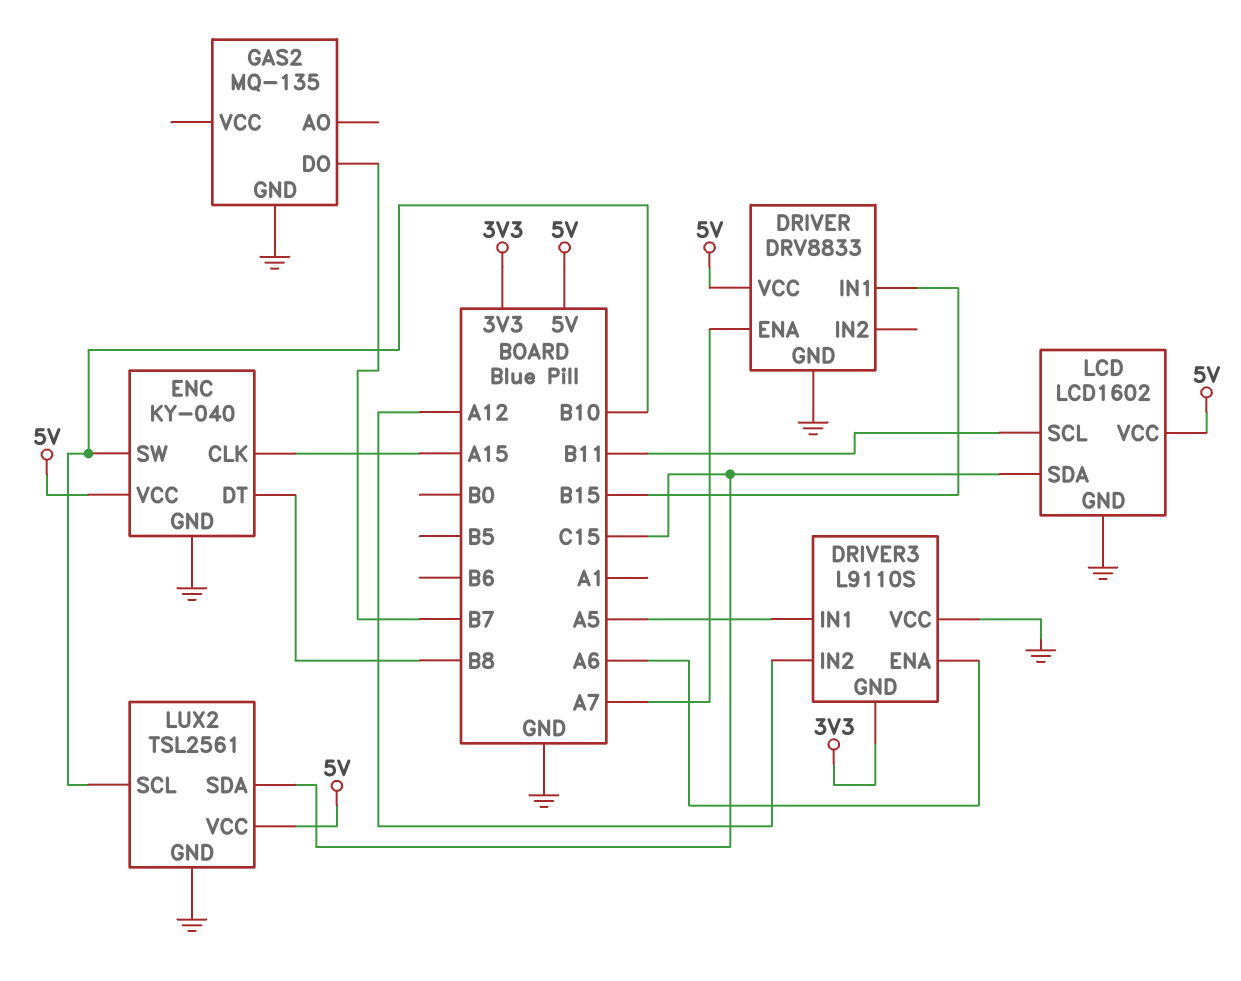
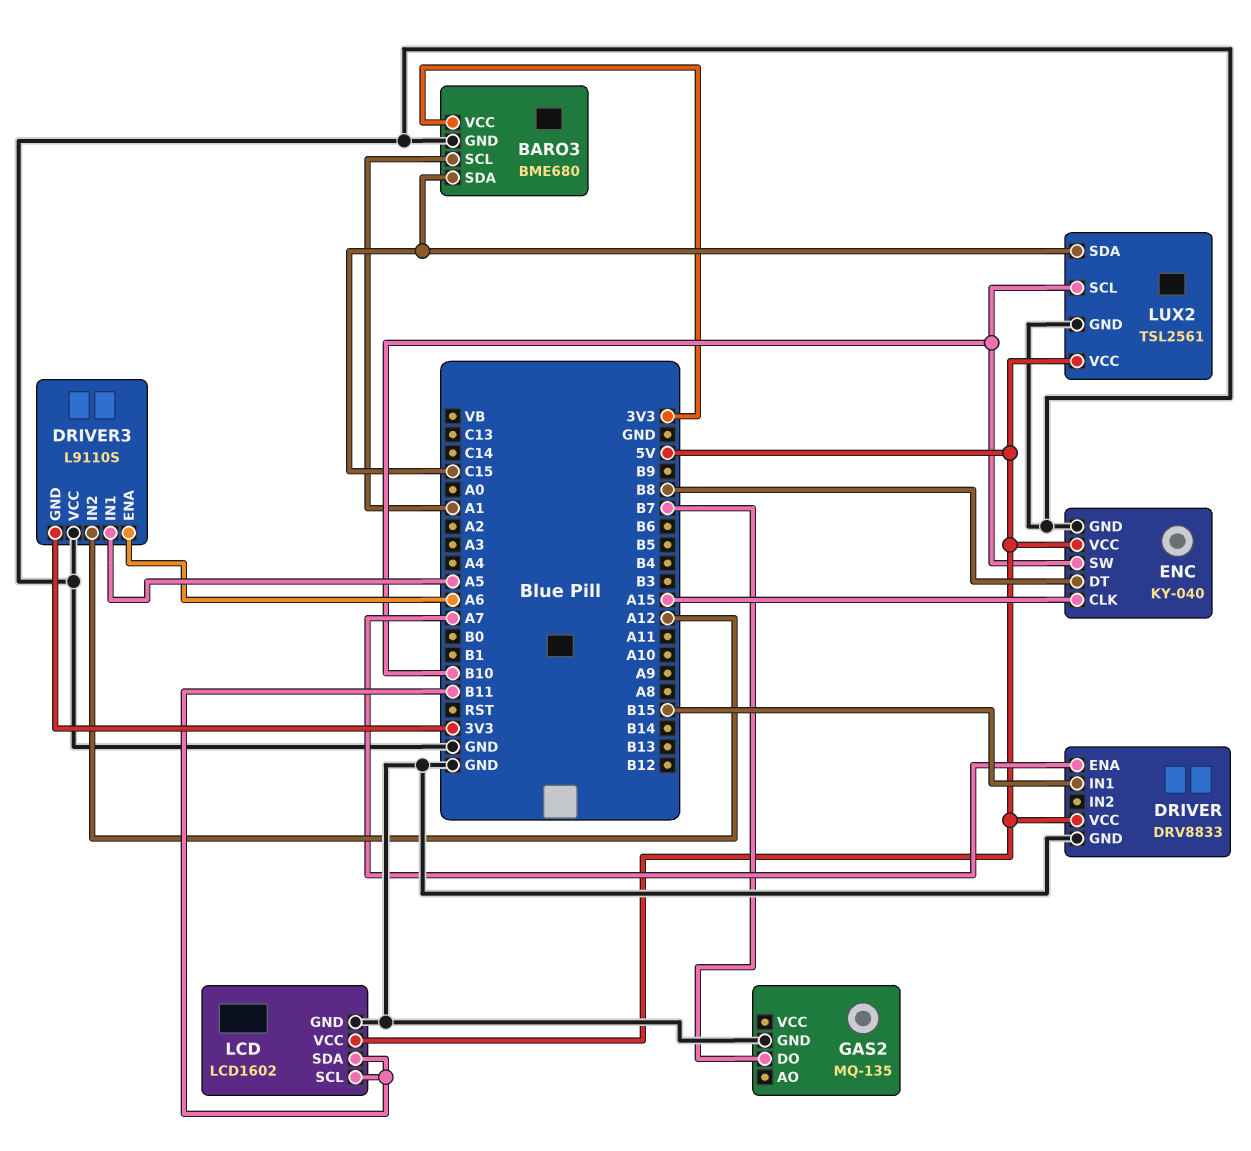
BARO3: none -> BME680
BARO3 pin GND: none -> GND
BARO3 pin SCL: none -> A1
BARO3 pin SDA: none -> C15
BARO3 pin VCC: none -> 3V3
LCD pin SDA: C15 -> B11

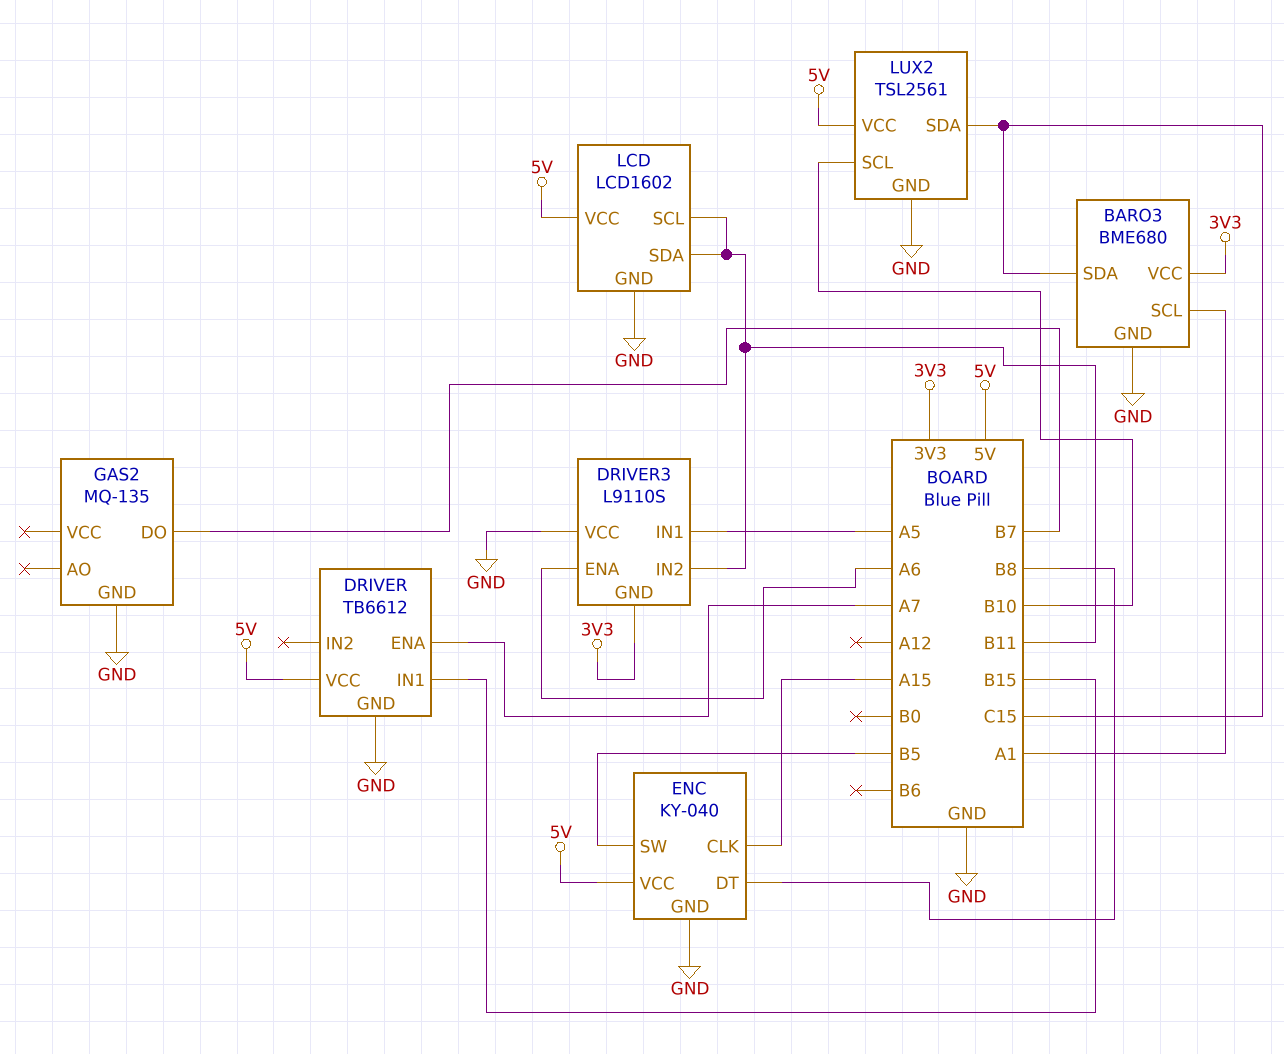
DRIVER: DRV8833 -> TB6612
DRIVER3 pin IN2: A12 -> B11
ENC pin SW: B10 -> B5

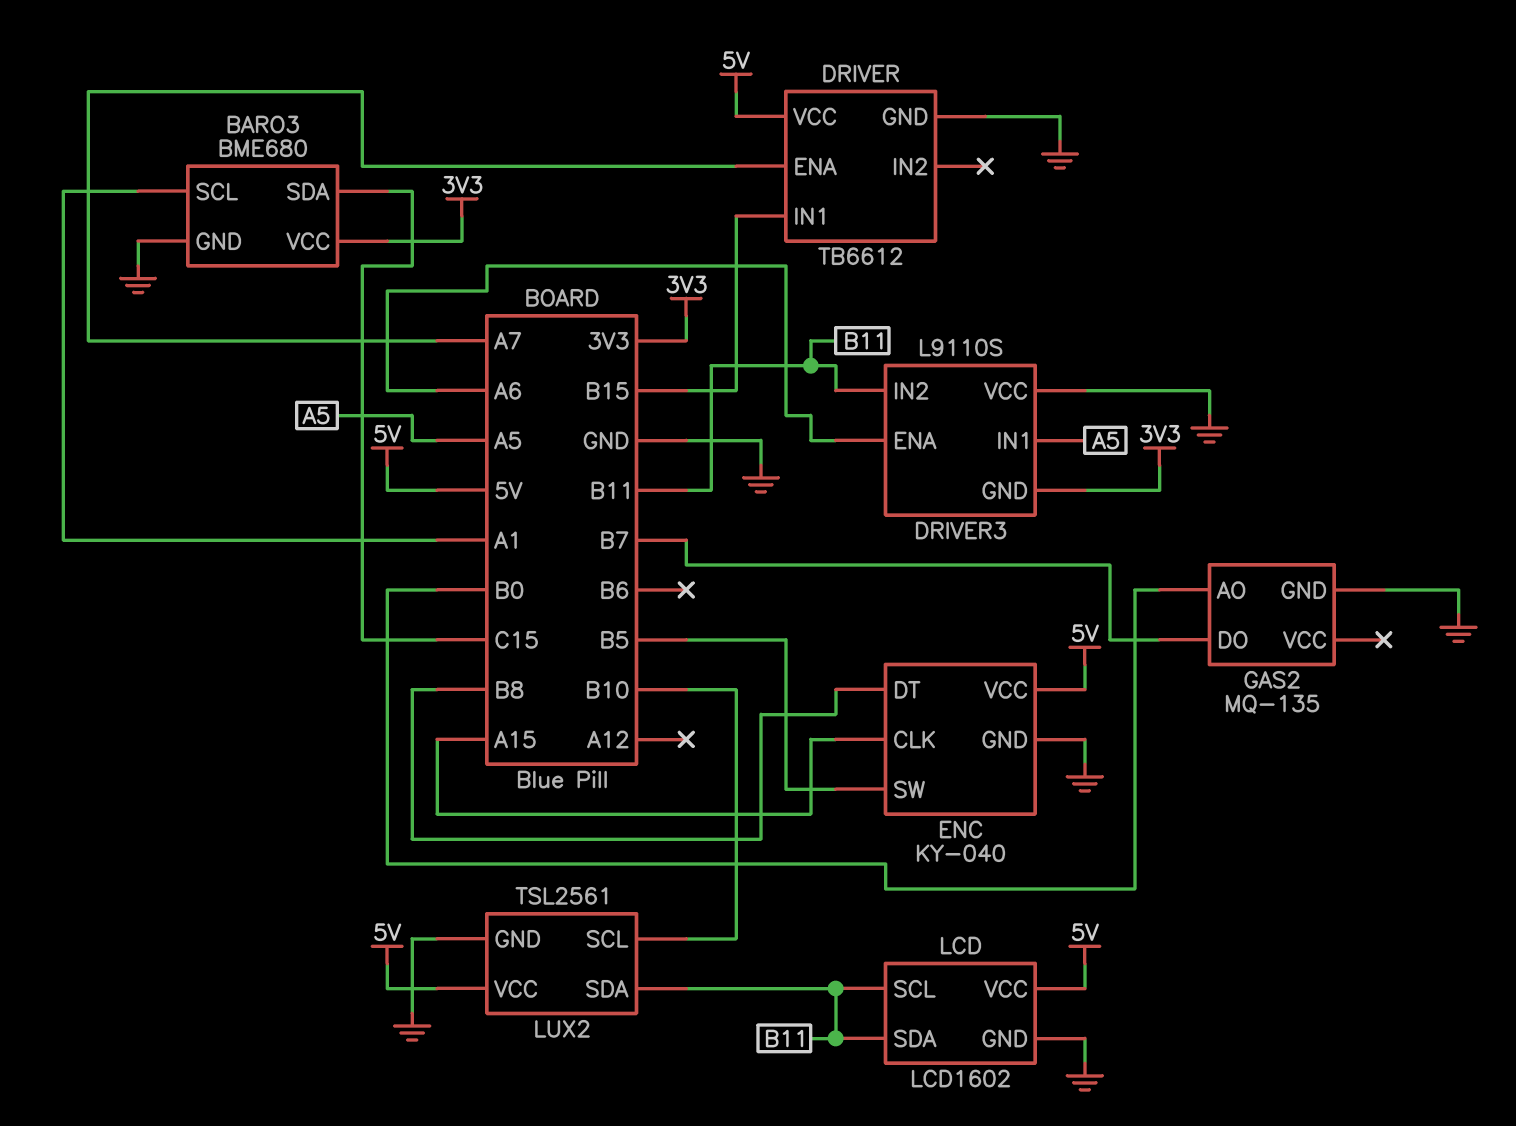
GAS2 pin AO: none -> B0
LUX2 pin SDA: C15 -> B11

